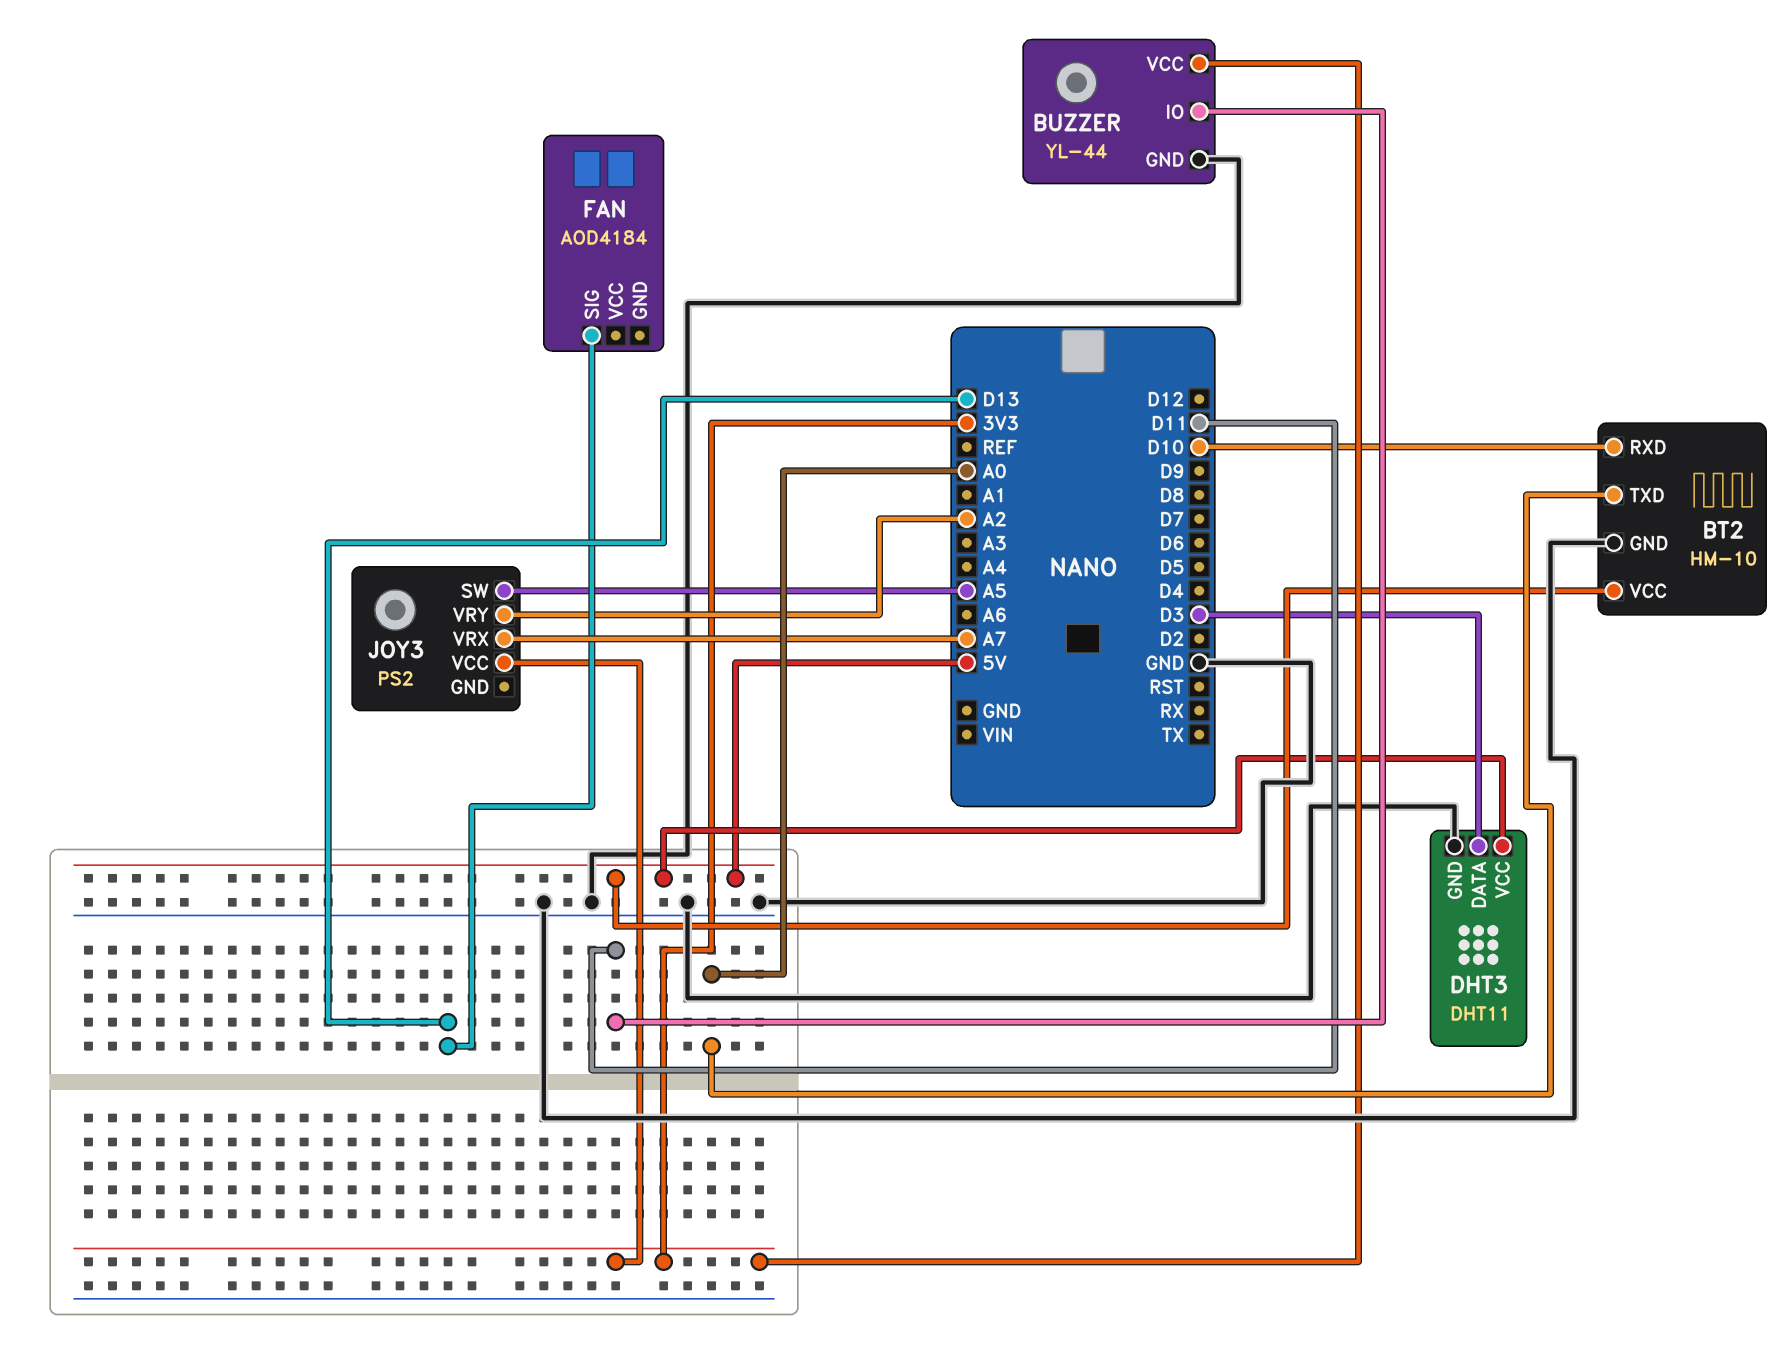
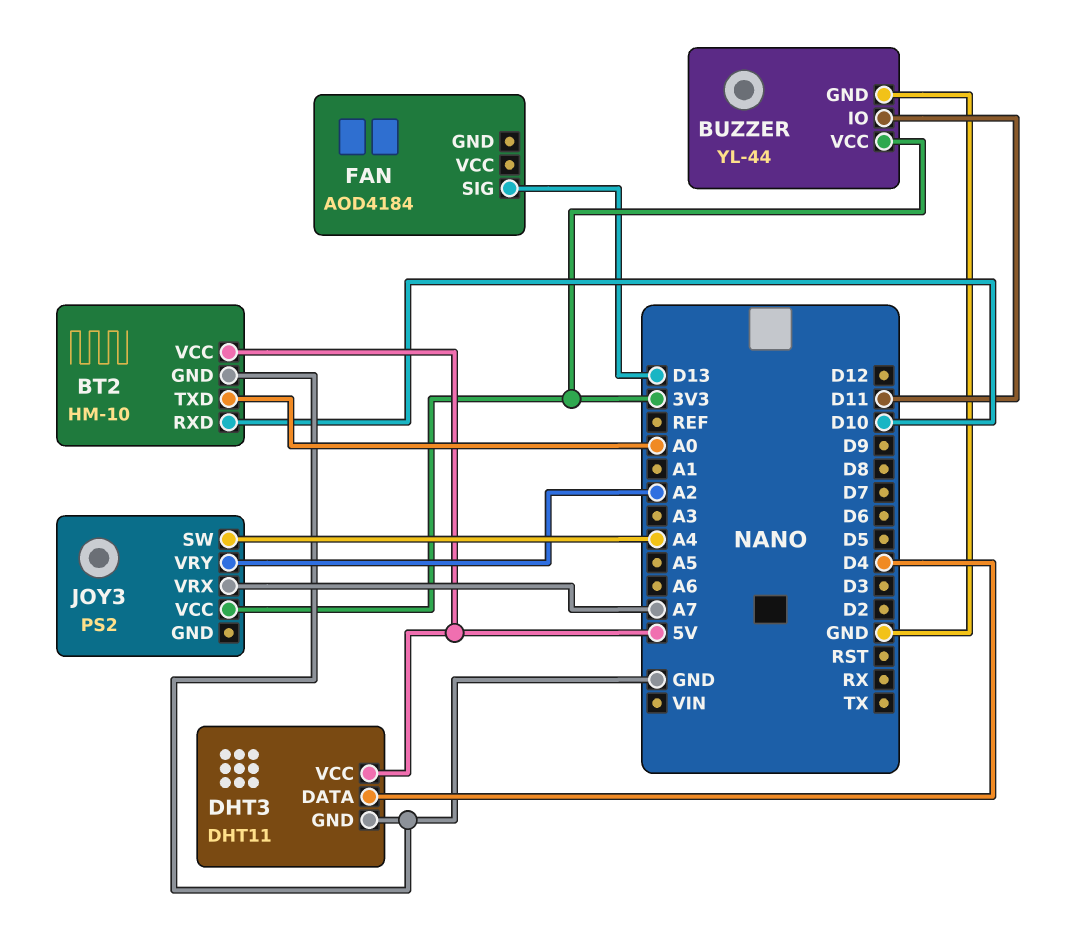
DHT3 pin DATA: D3 -> D4
JOY3 pin SW: A5 -> A4

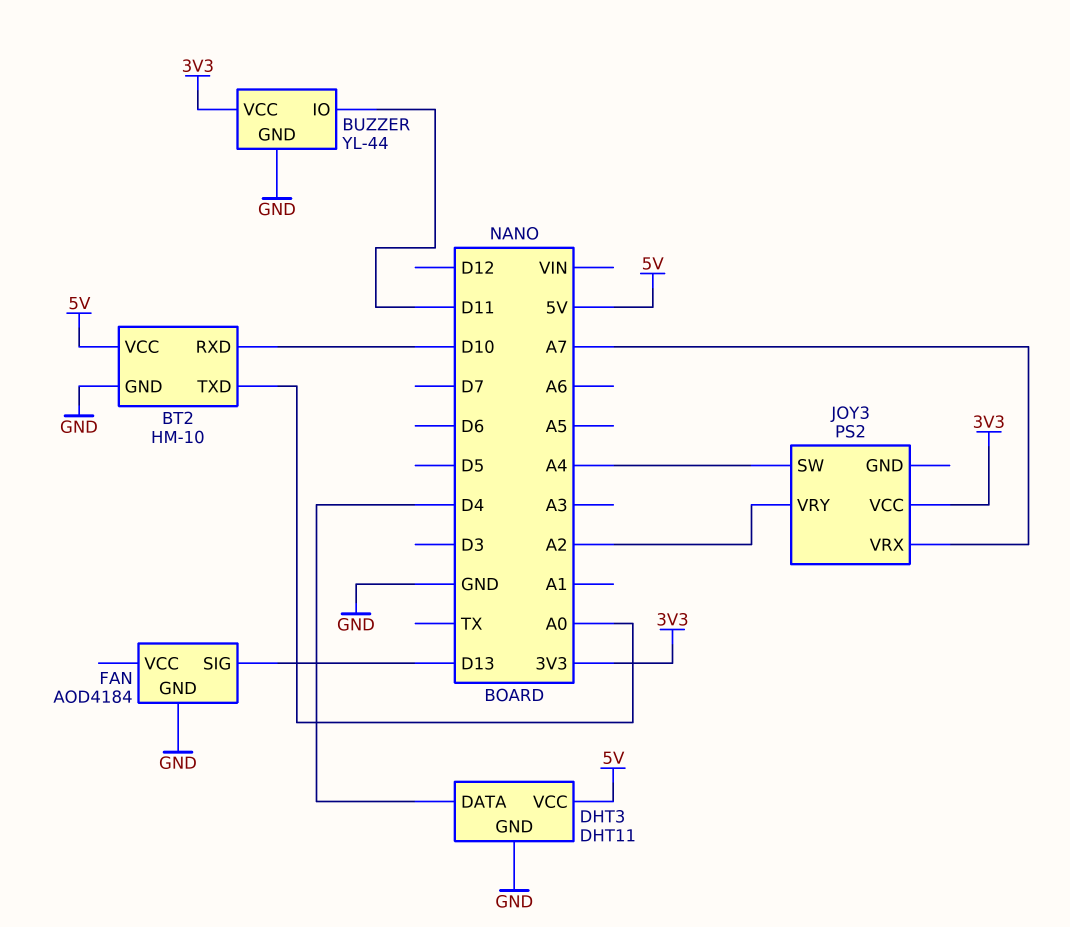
FAN pin GND: none -> GND

